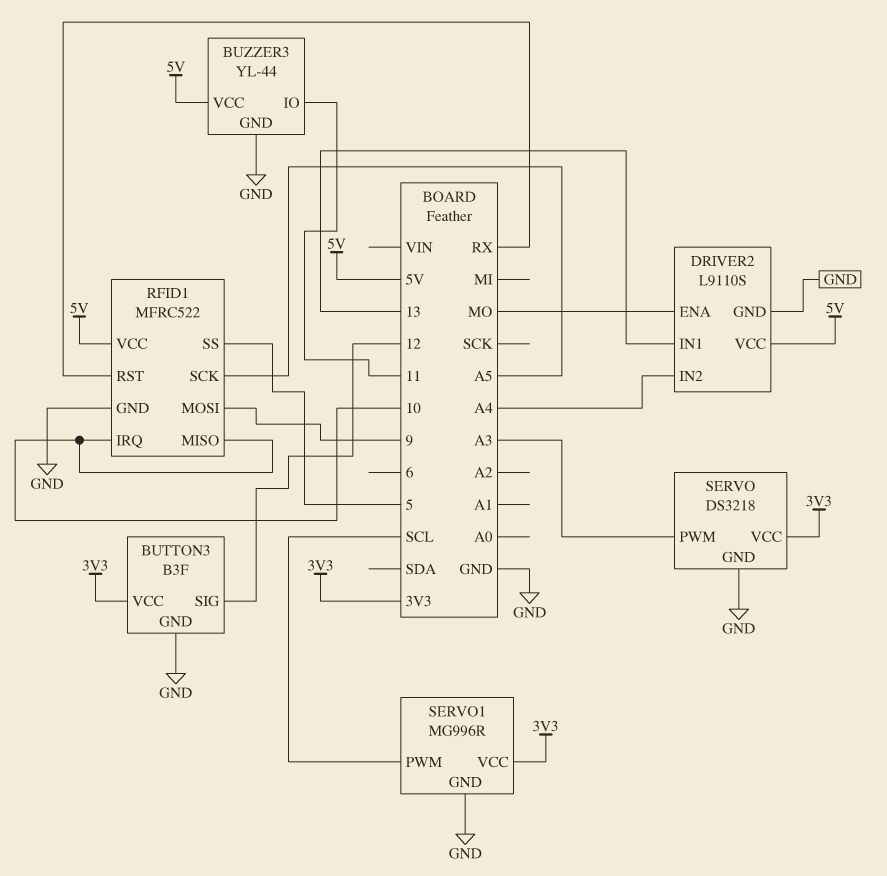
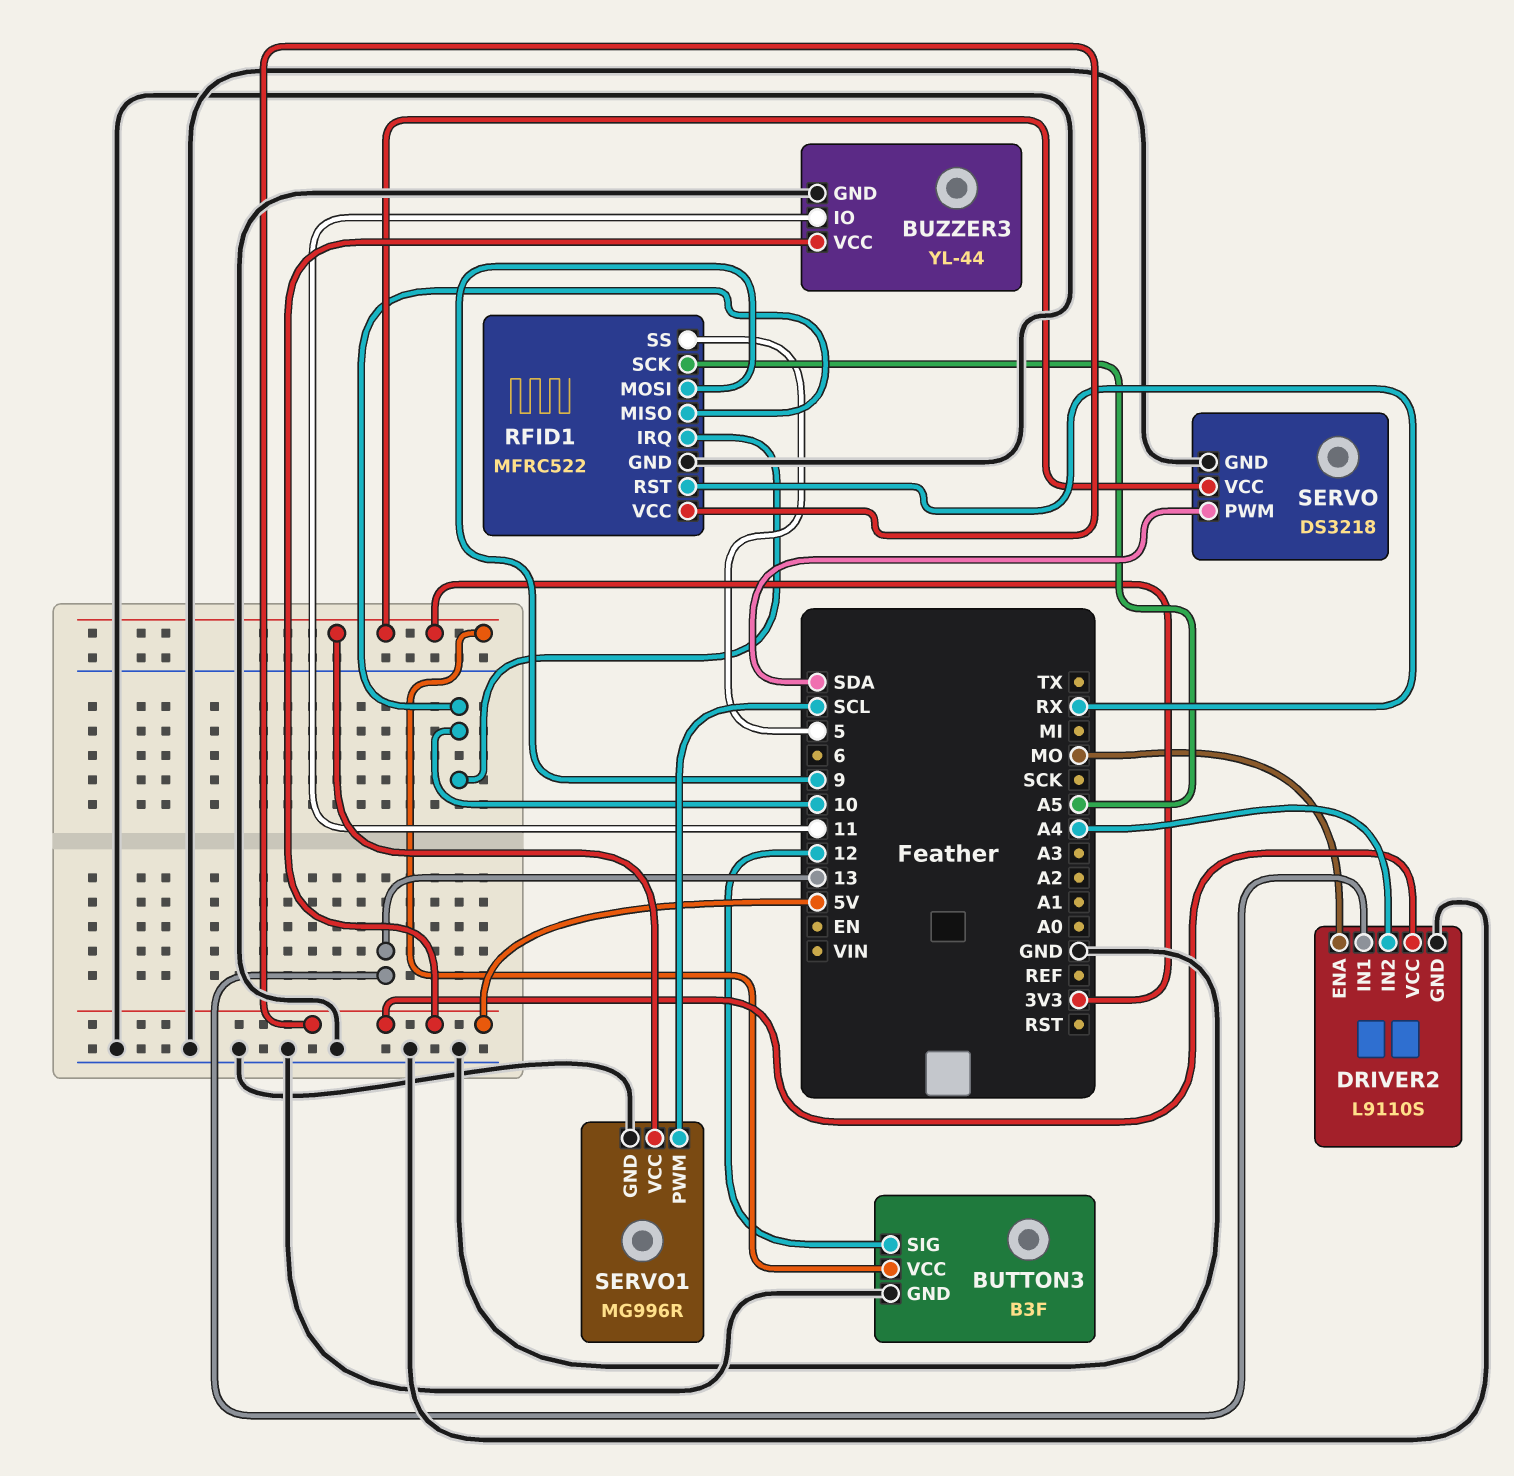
SERVO pin PWM: A3 -> SDA

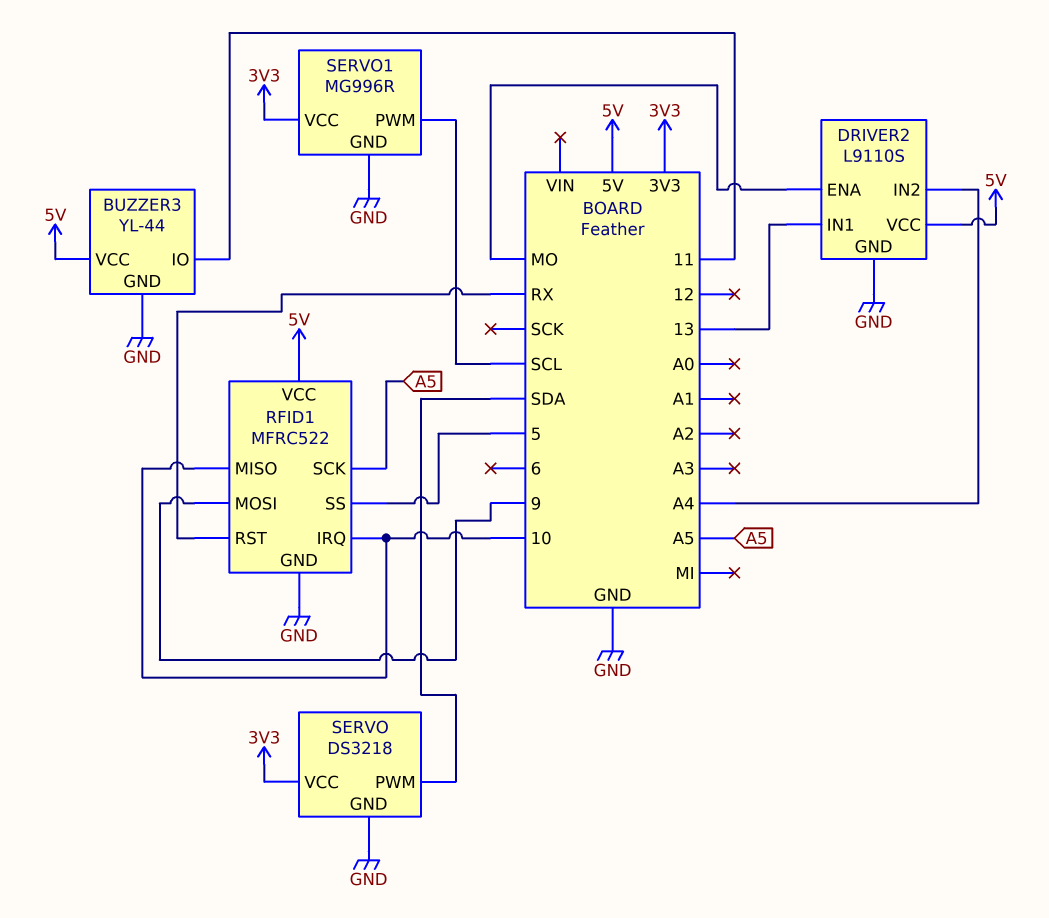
BUTTON3: B3F -> none
BUTTON3 pin GND: GND -> none
BUTTON3 pin SIG: 12 -> none
BUTTON3 pin VCC: 3V3 -> none

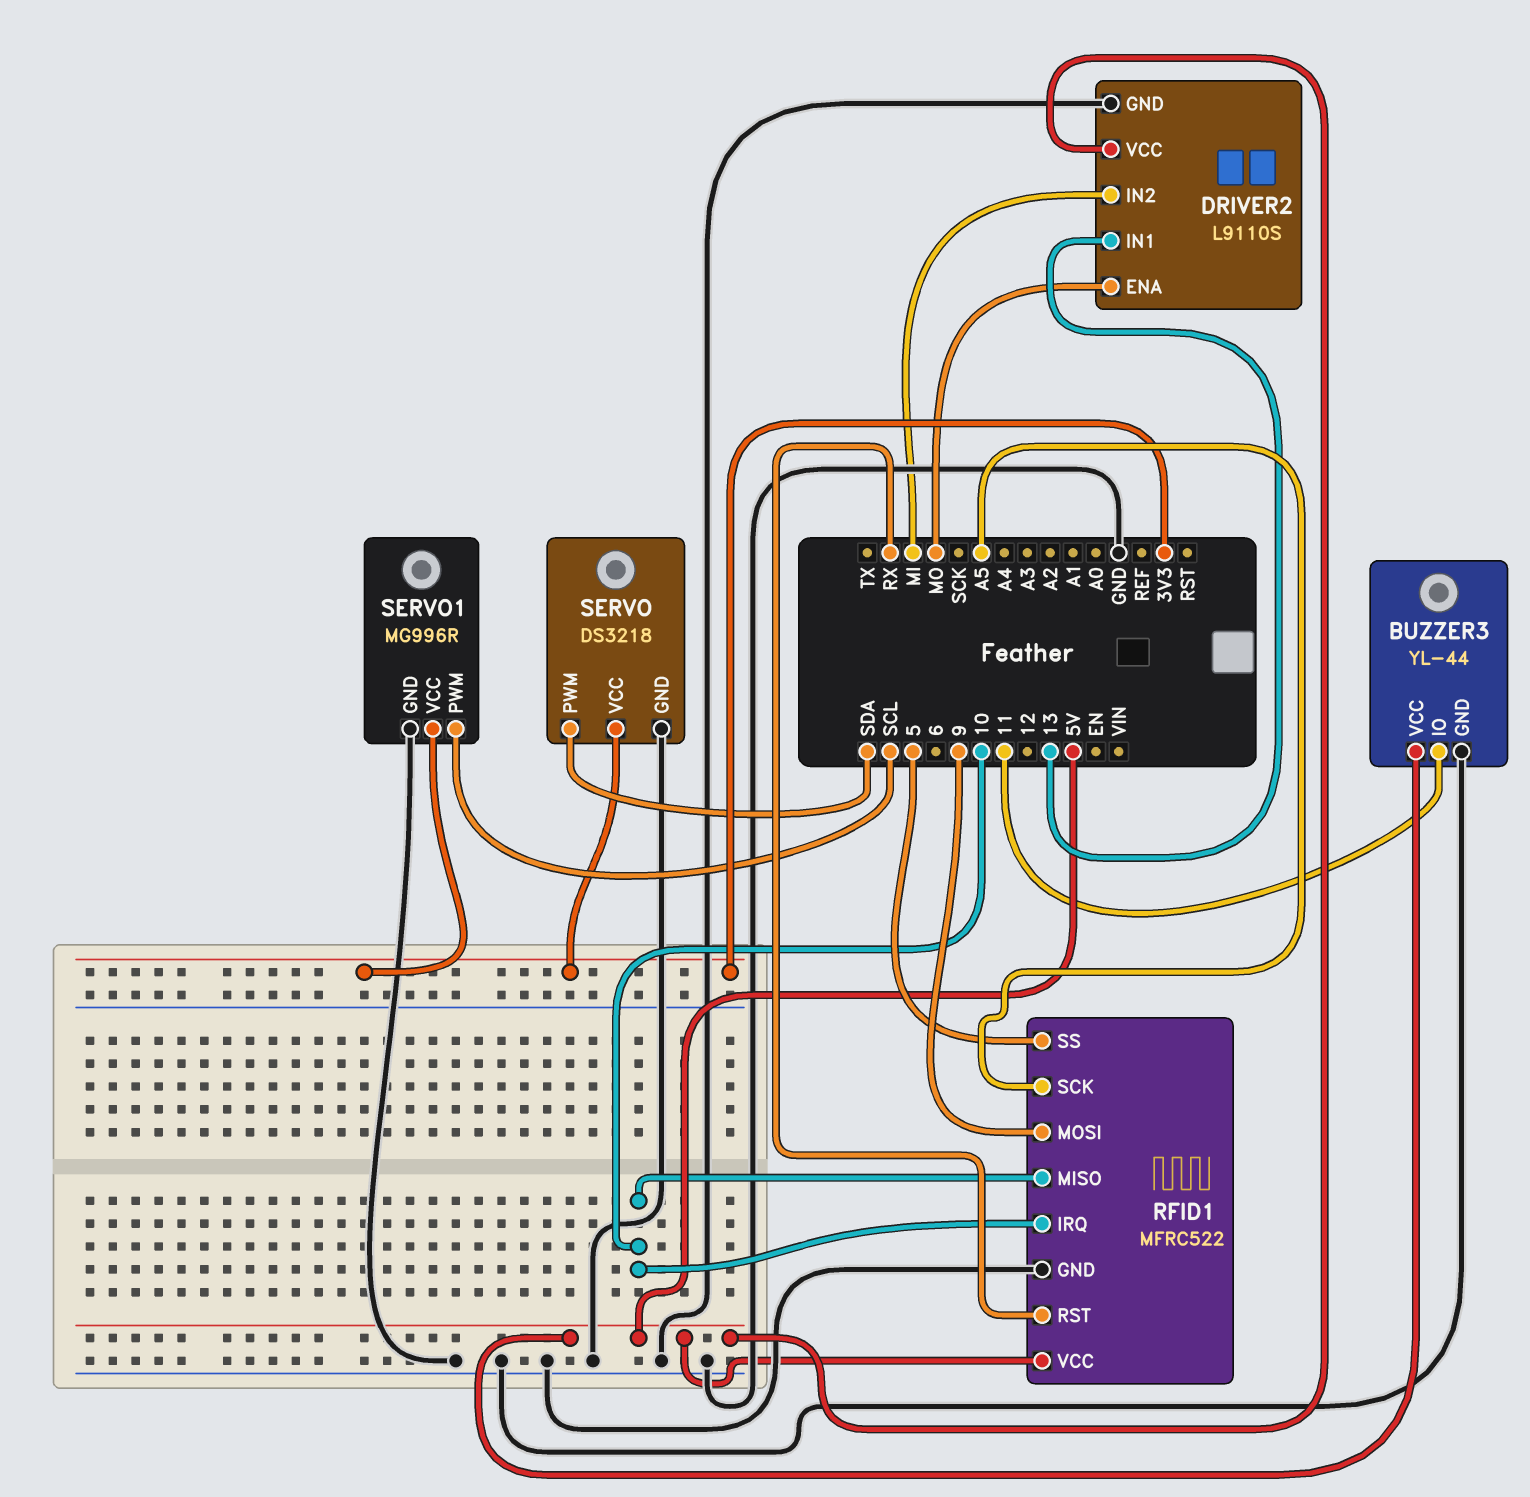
DRIVER2 pin IN2: A4 -> MI

